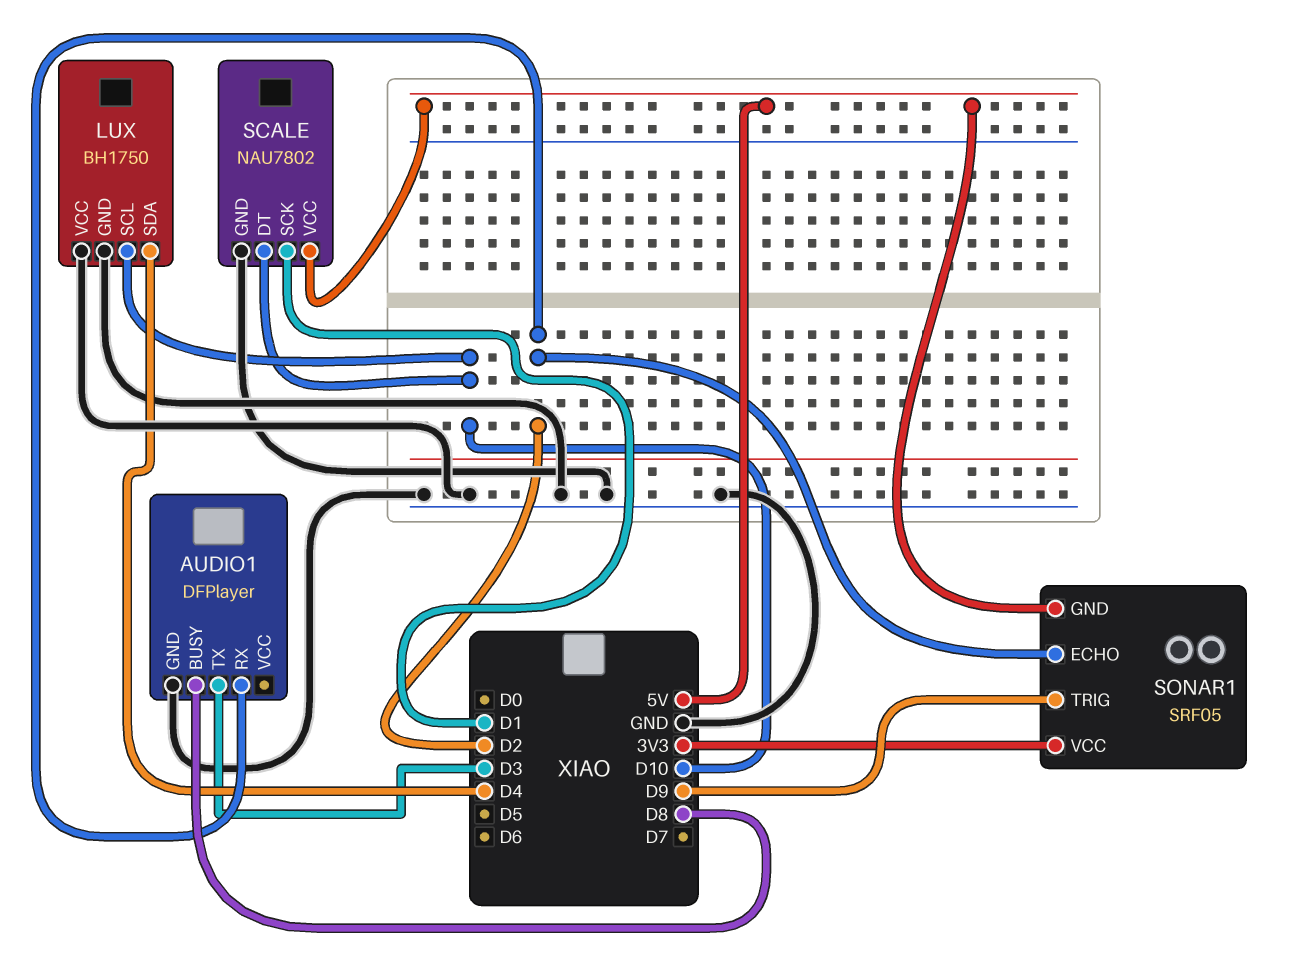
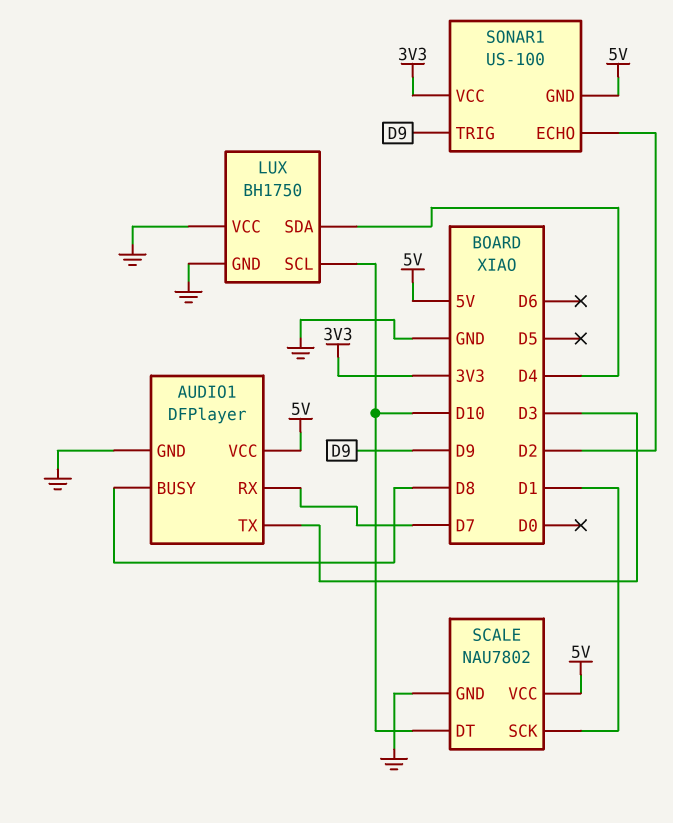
AUDIO1 pin RX: D2 -> D7
AUDIO1 pin VCC: none -> 5V
SONAR1: SRF05 -> US-100

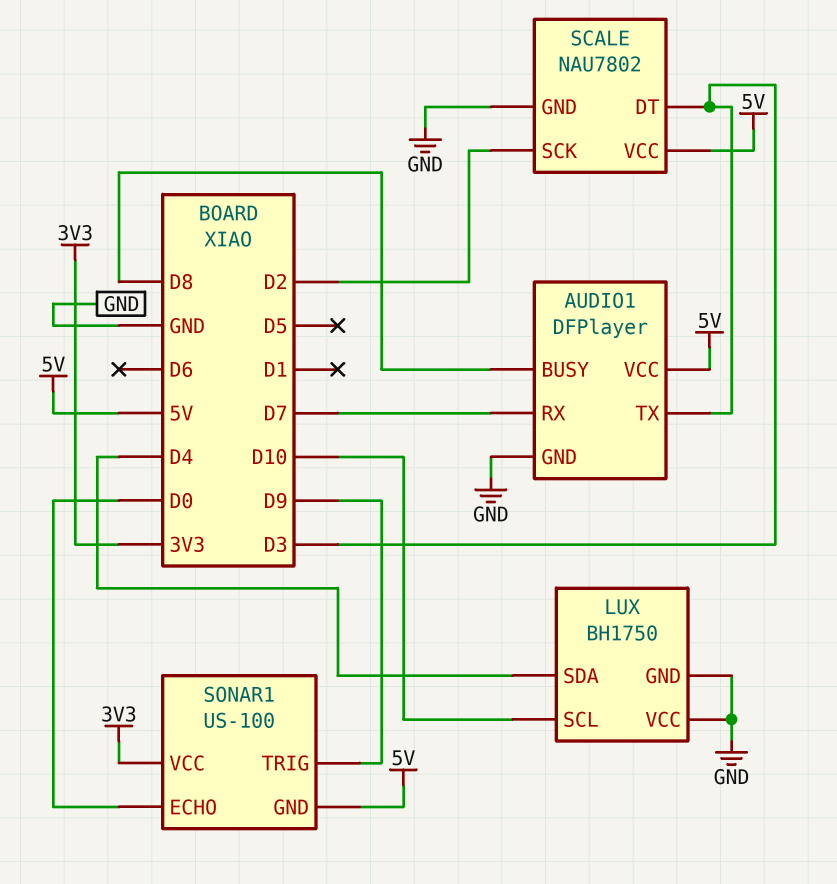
SCALE pin DT: D10 -> D3
SCALE pin SCK: D1 -> D2
SONAR1 pin ECHO: D2 -> D0

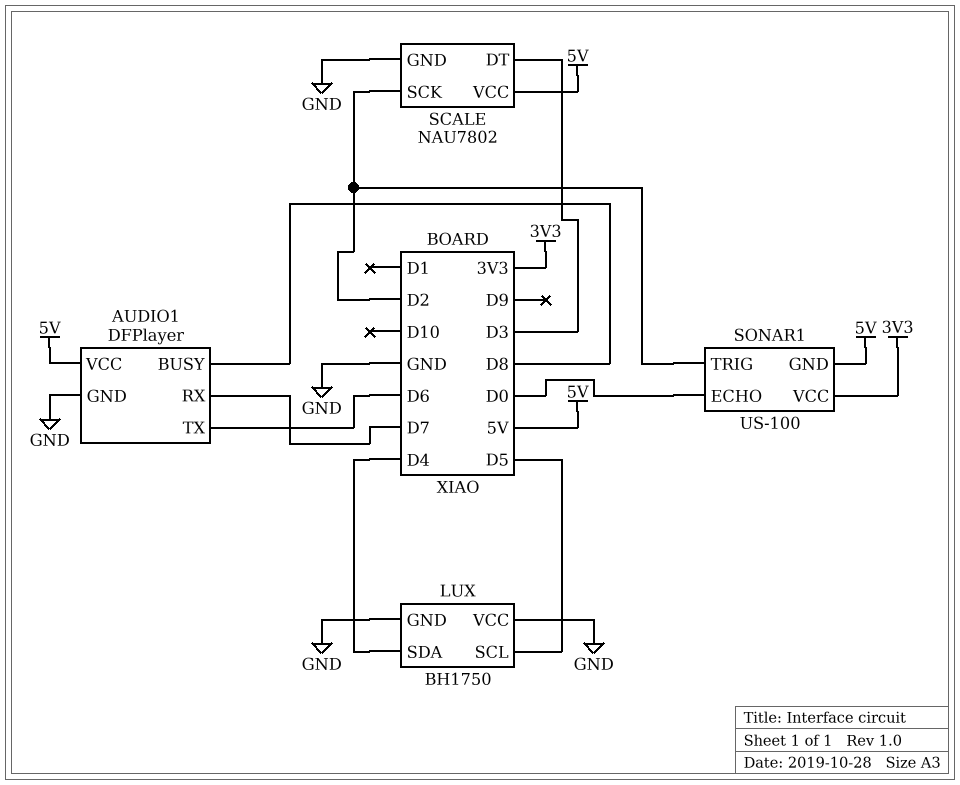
AUDIO1 pin TX: D3 -> D6
LUX pin SCL: D10 -> D5
SONAR1 pin TRIG: D9 -> D2

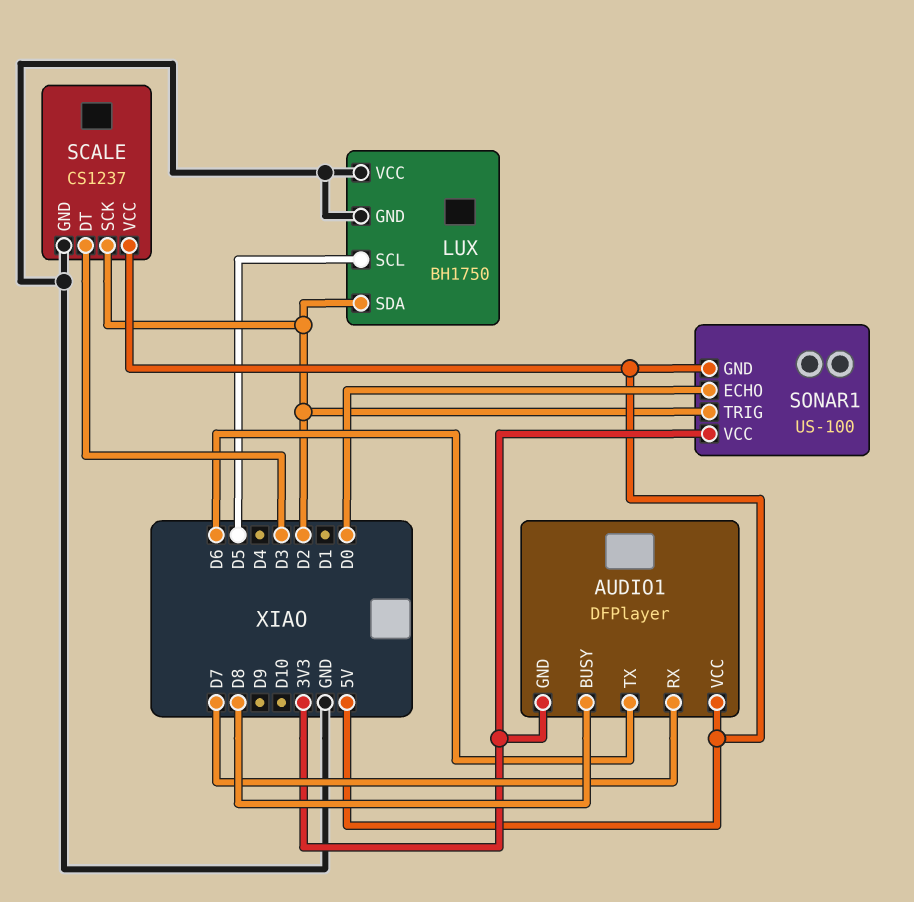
AUDIO1 pin GND: GND -> 3V3
LUX pin SDA: D4 -> D2
SCALE: NAU7802 -> CS1237

